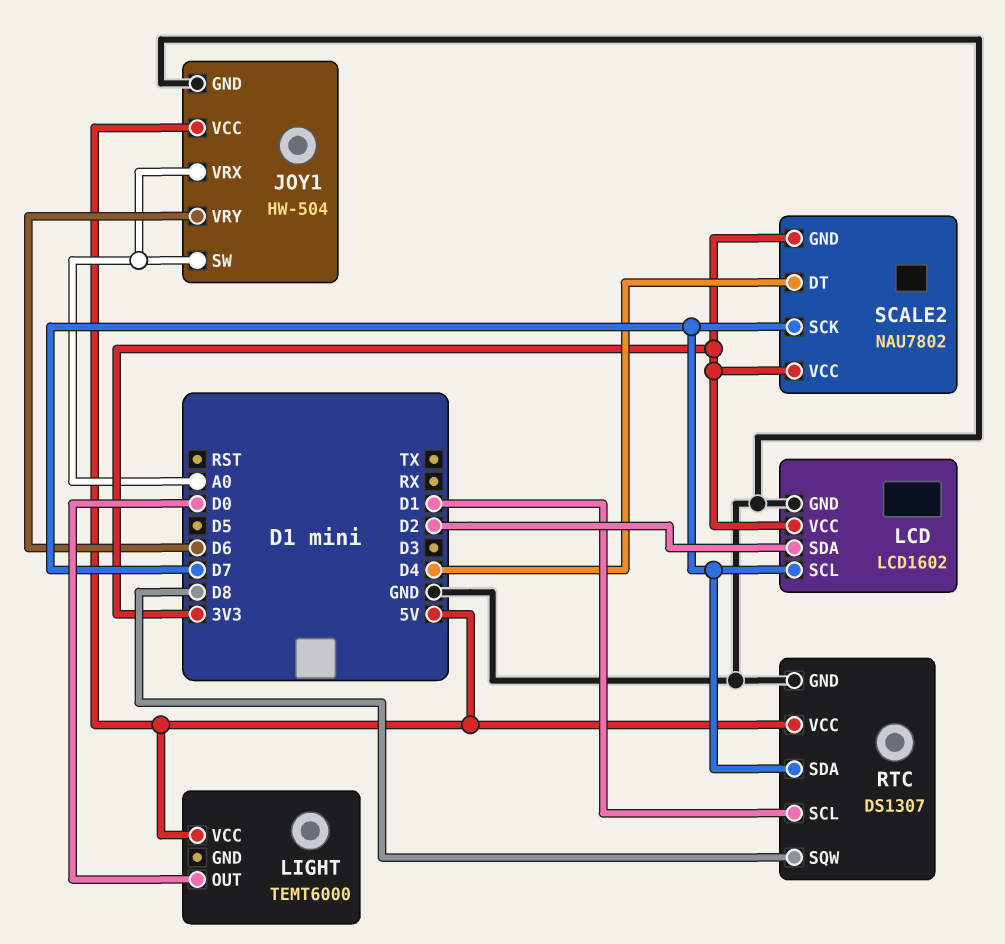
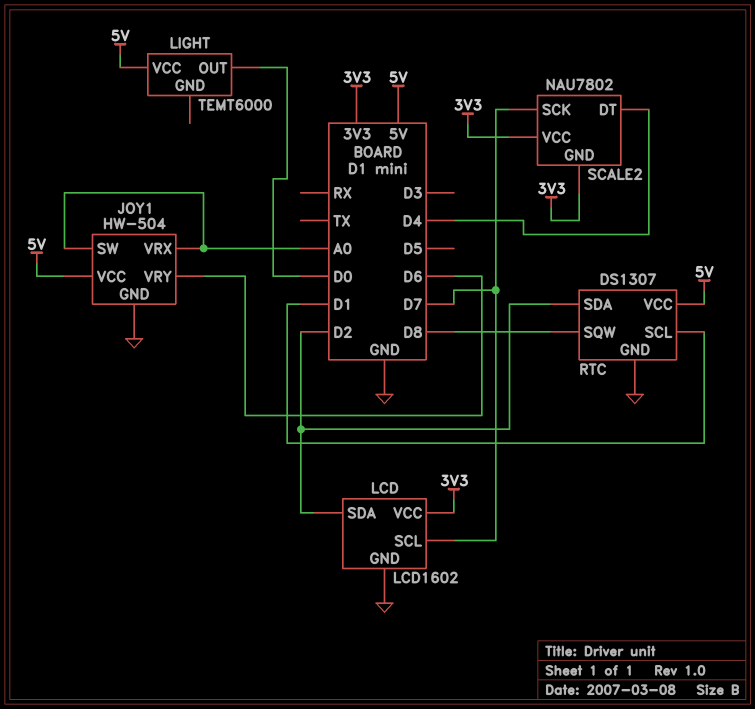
RTC pin SDA: D7 -> D2

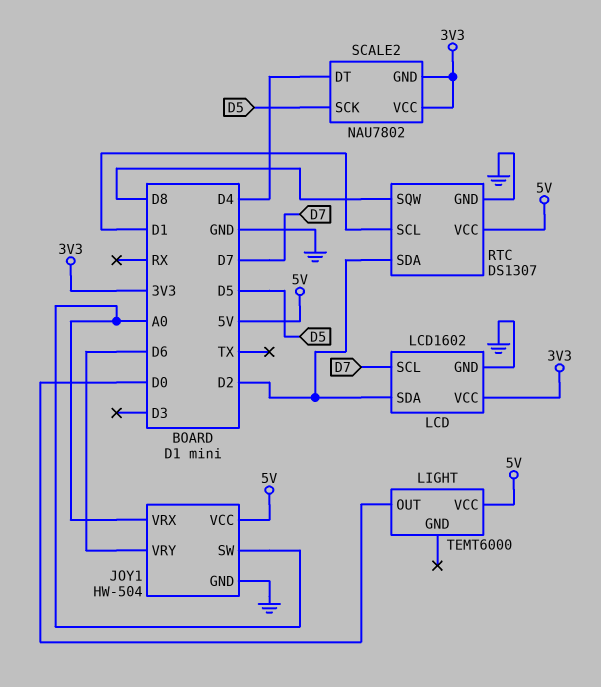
SCALE2 pin SCK: D7 -> D5

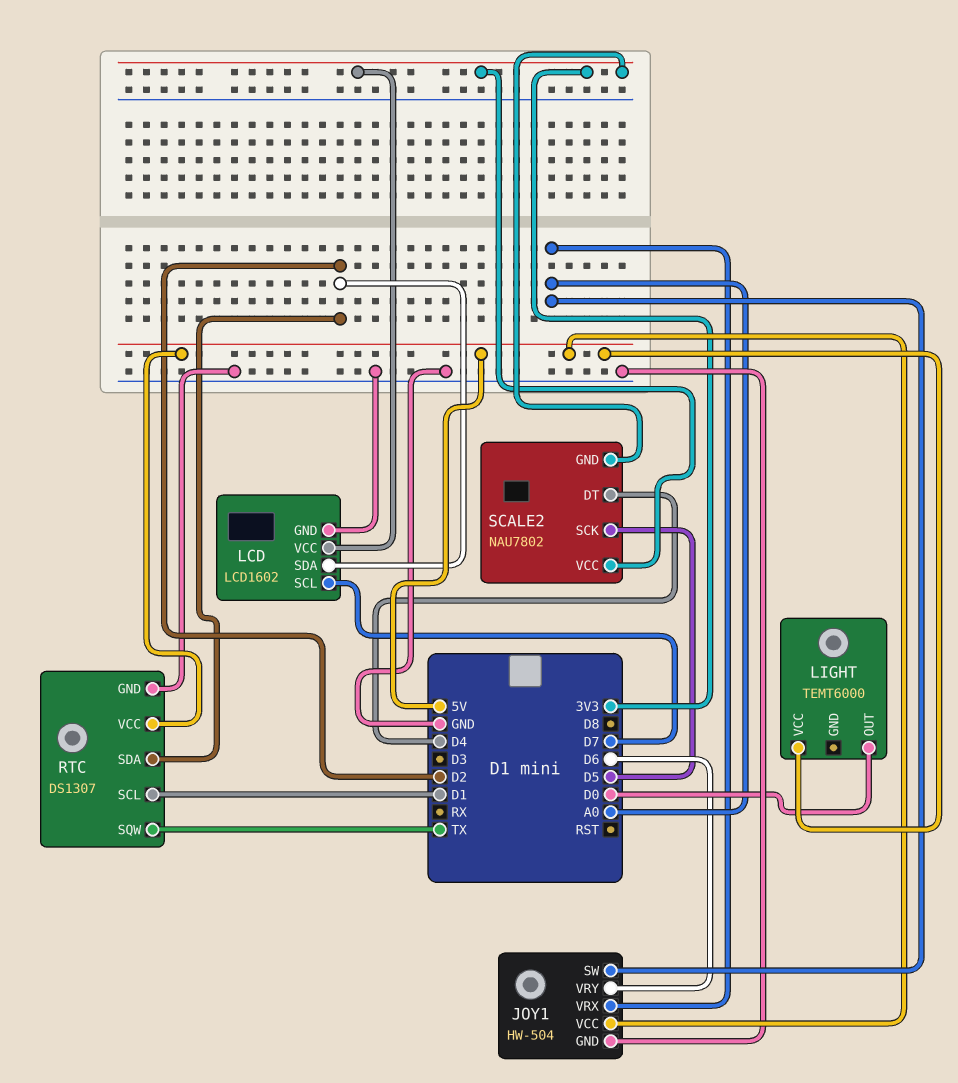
RTC pin SQW: D8 -> TX

